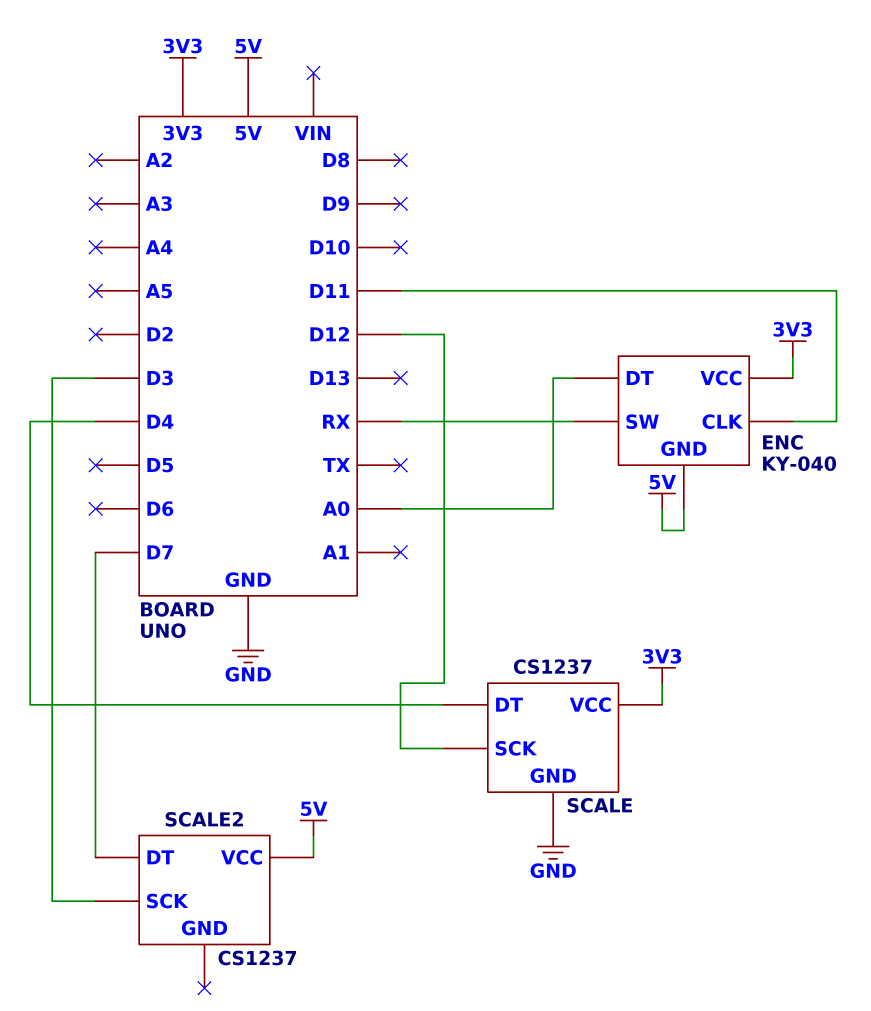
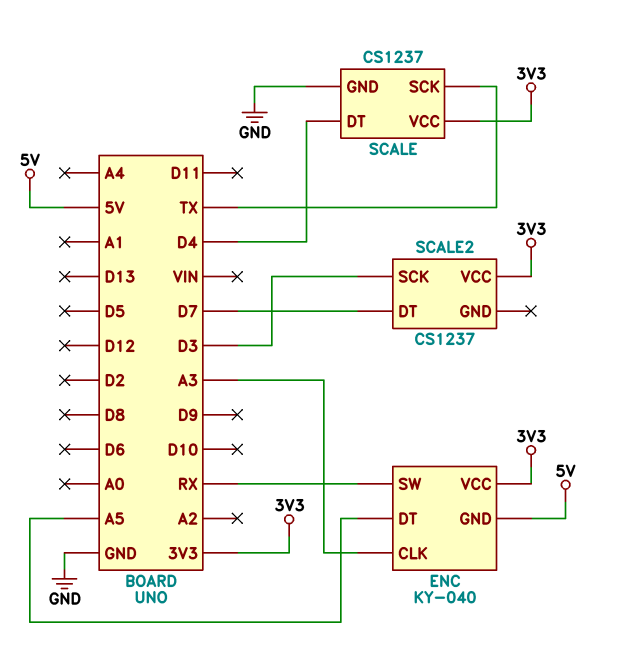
ENC pin CLK: D11 -> A3
ENC pin DT: A0 -> A5
SCALE pin SCK: D12 -> TX
SCALE2 pin VCC: 5V -> 3V3

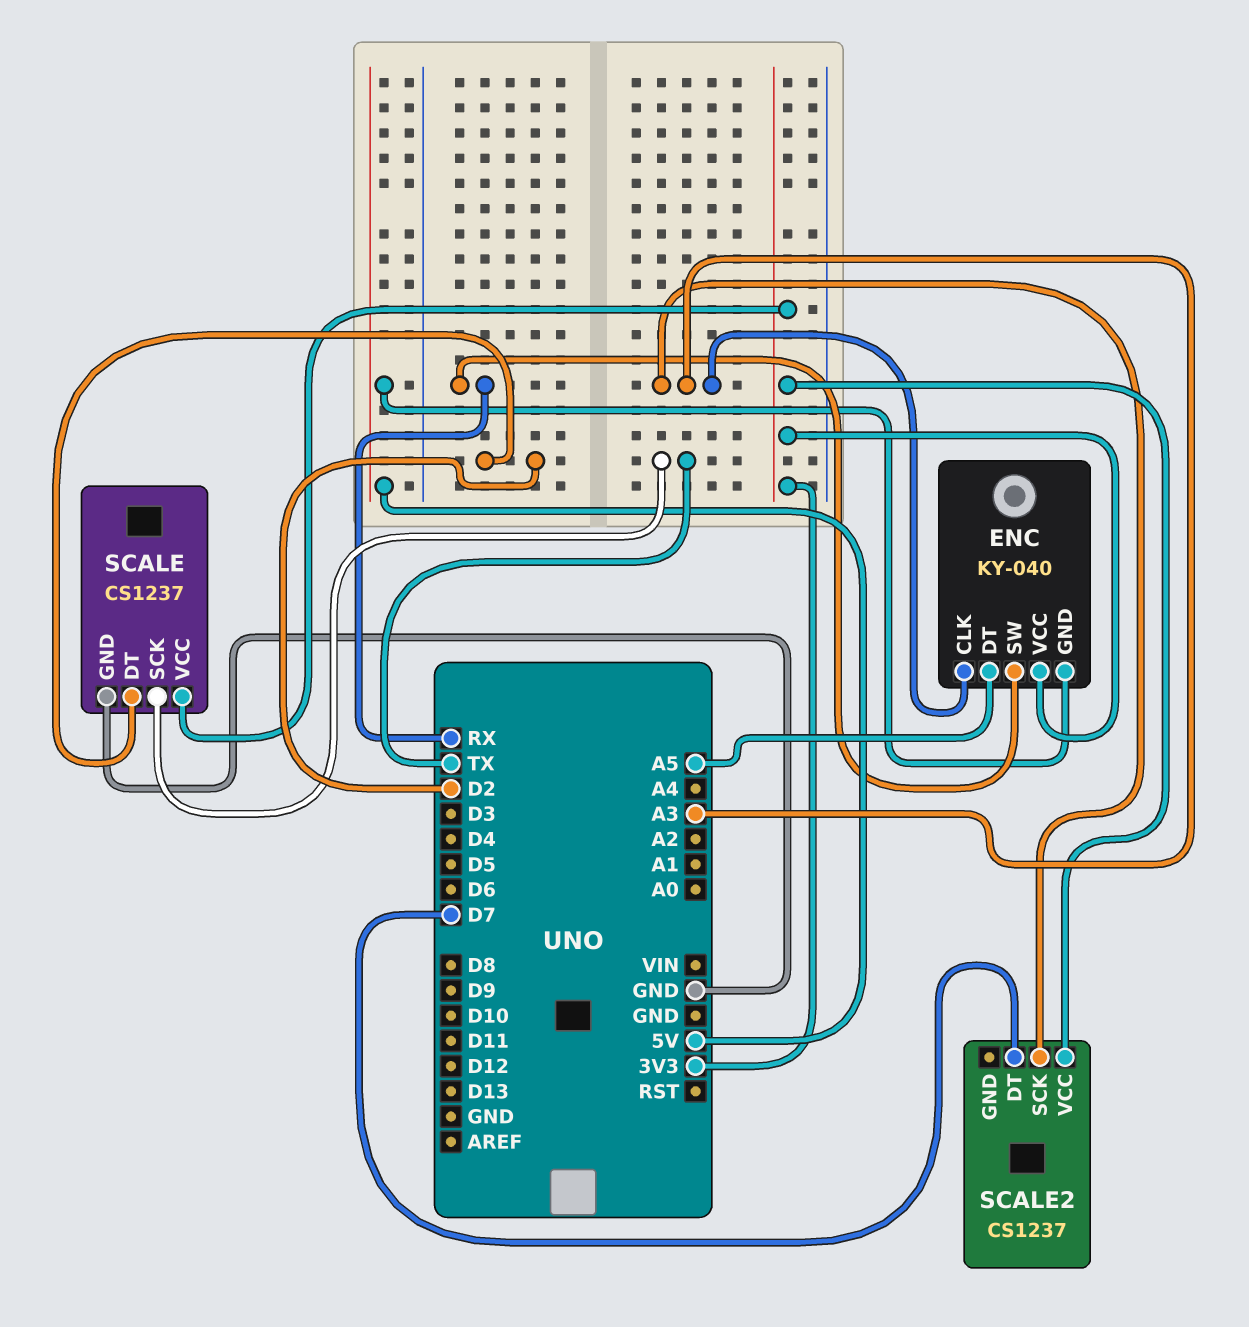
SCALE pin DT: D4 -> D2
SCALE2 pin SCK: D3 -> A3

